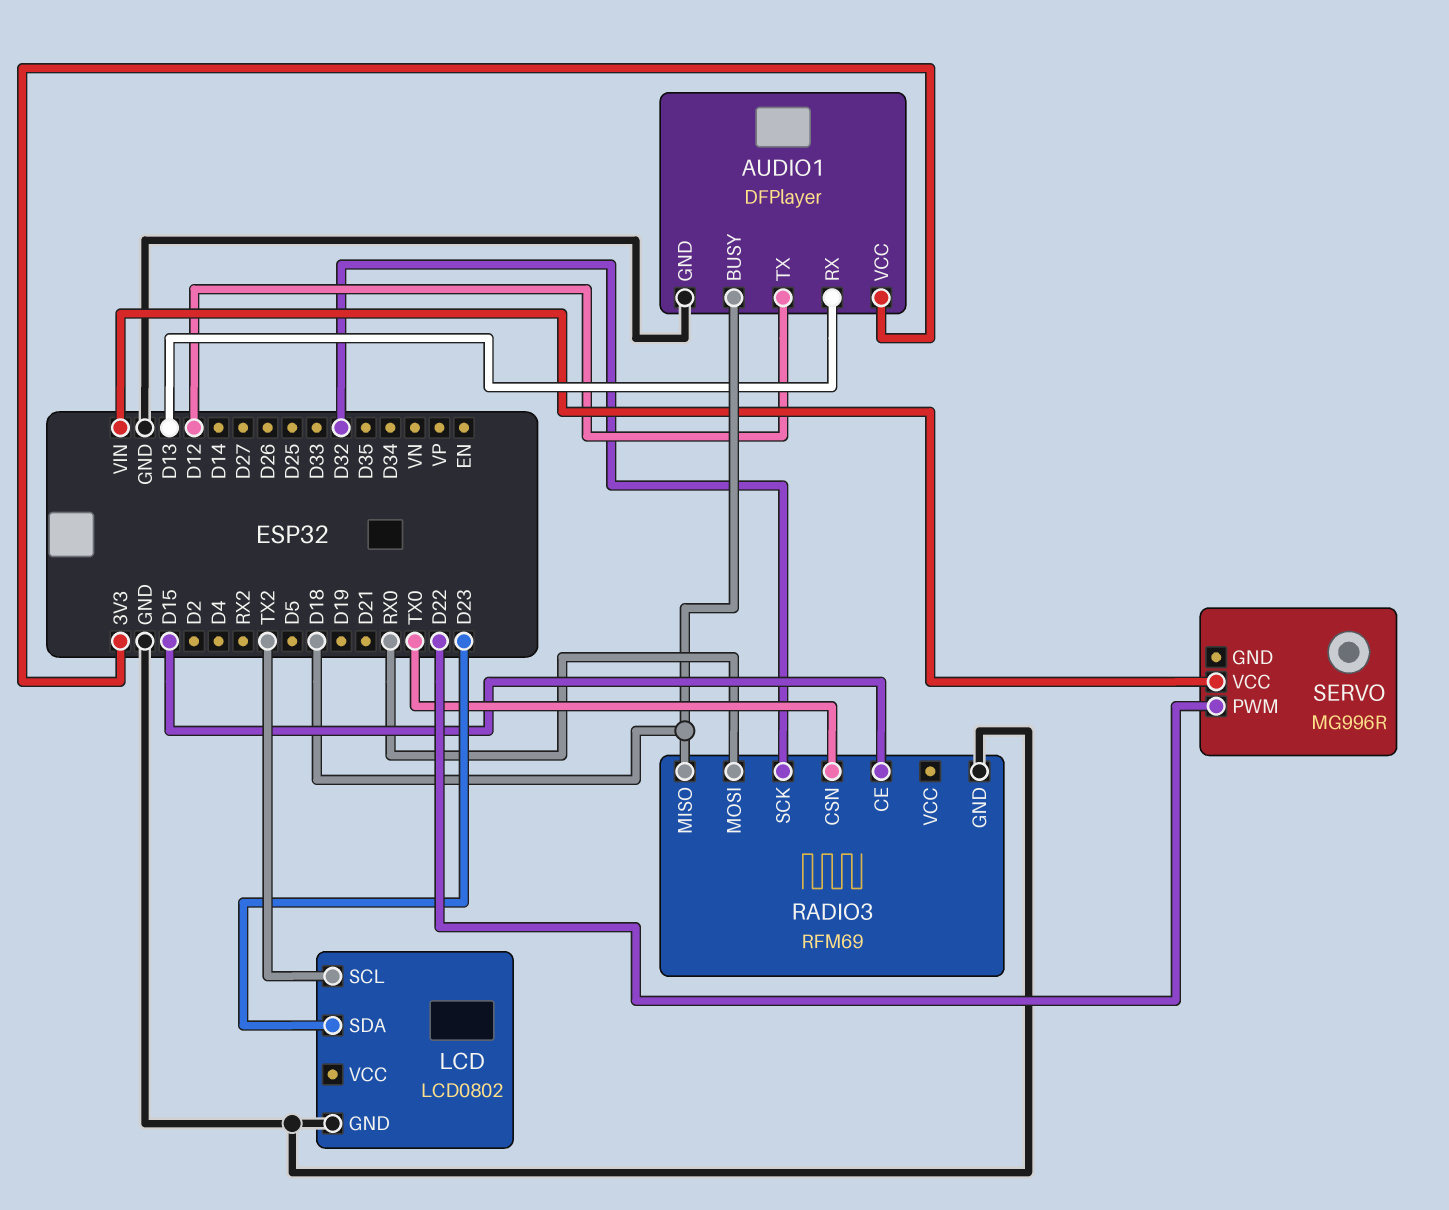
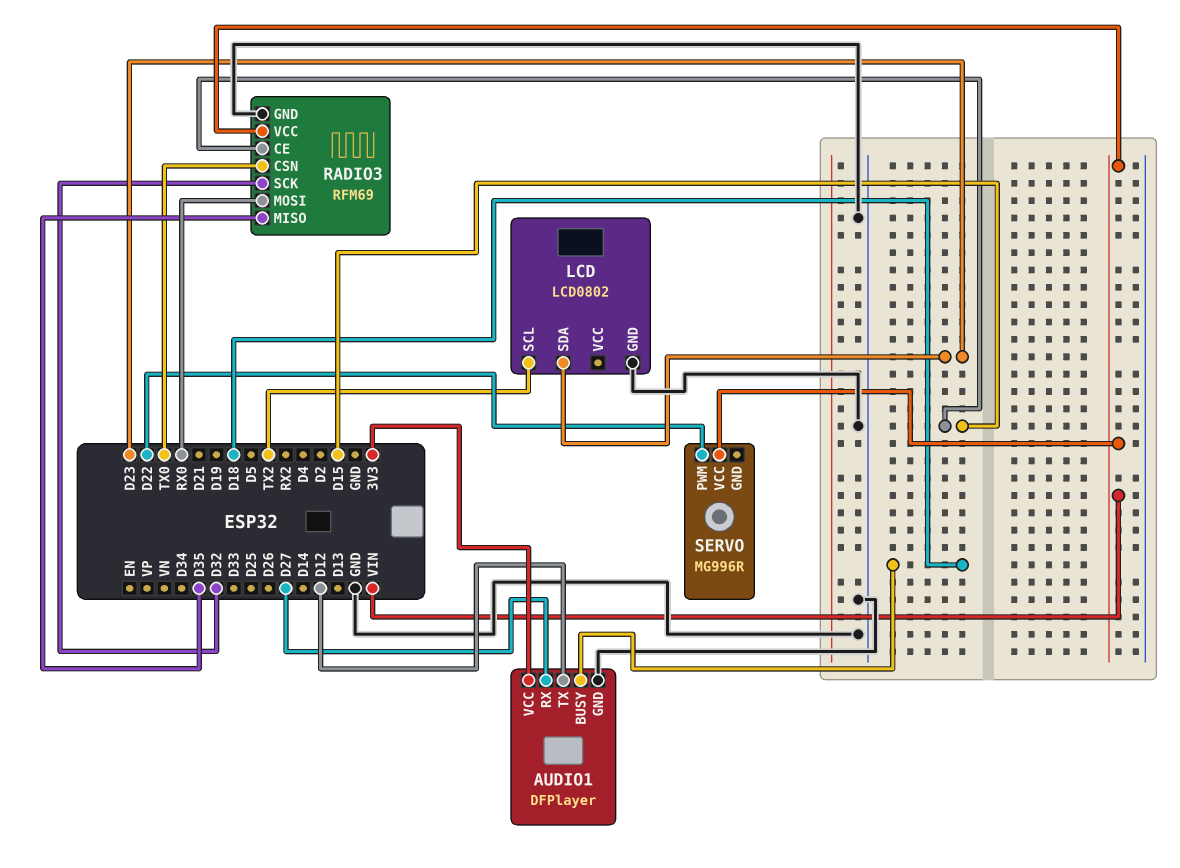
AUDIO1 pin RX: D13 -> D27
RADIO3 pin MISO: D18 -> D35
RADIO3 pin VCC: none -> VIN

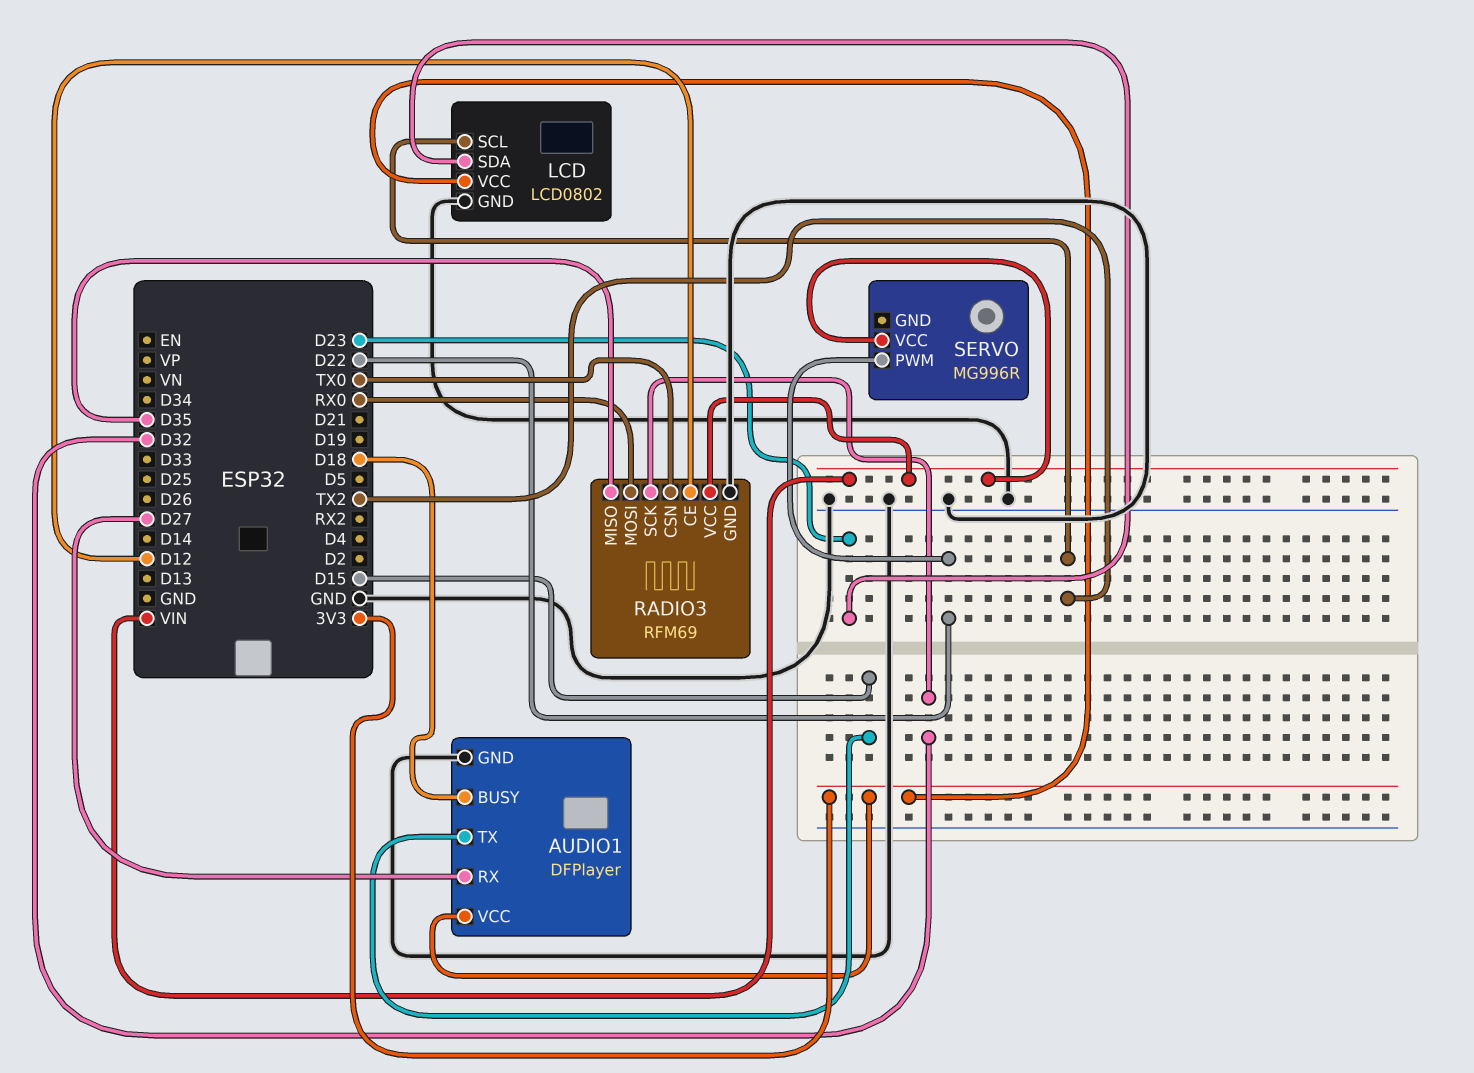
AUDIO1 pin TX: D12 -> D15
LCD pin VCC: none -> 3V3
RADIO3 pin CE: D15 -> D12

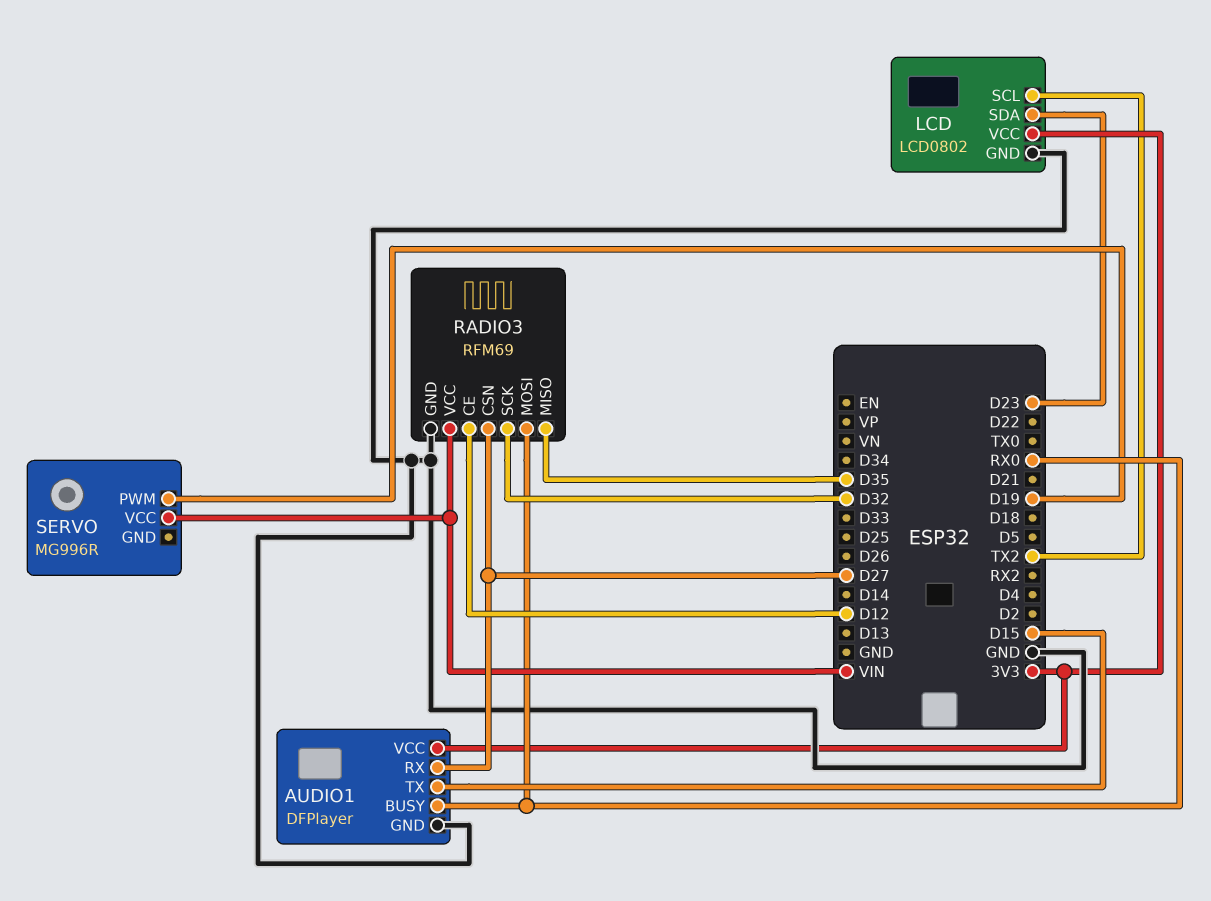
AUDIO1 pin BUSY: D18 -> RX0
RADIO3 pin CSN: TX0 -> D27
SERVO pin PWM: D22 -> D19

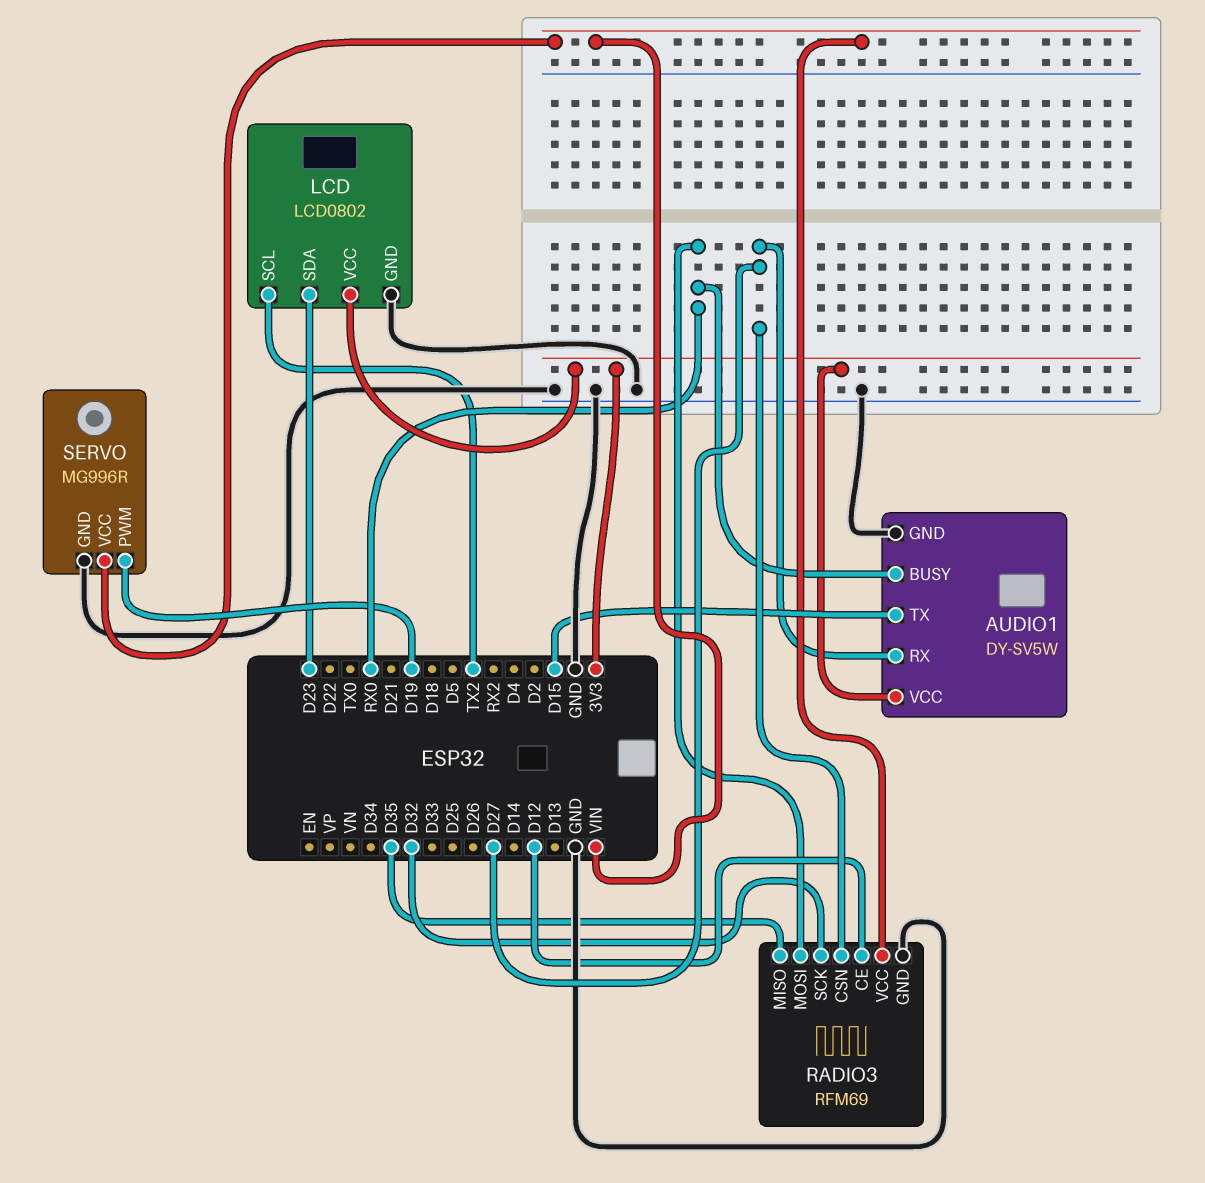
AUDIO1: DFPlayer -> DY-SV5W
SERVO pin GND: none -> GND

